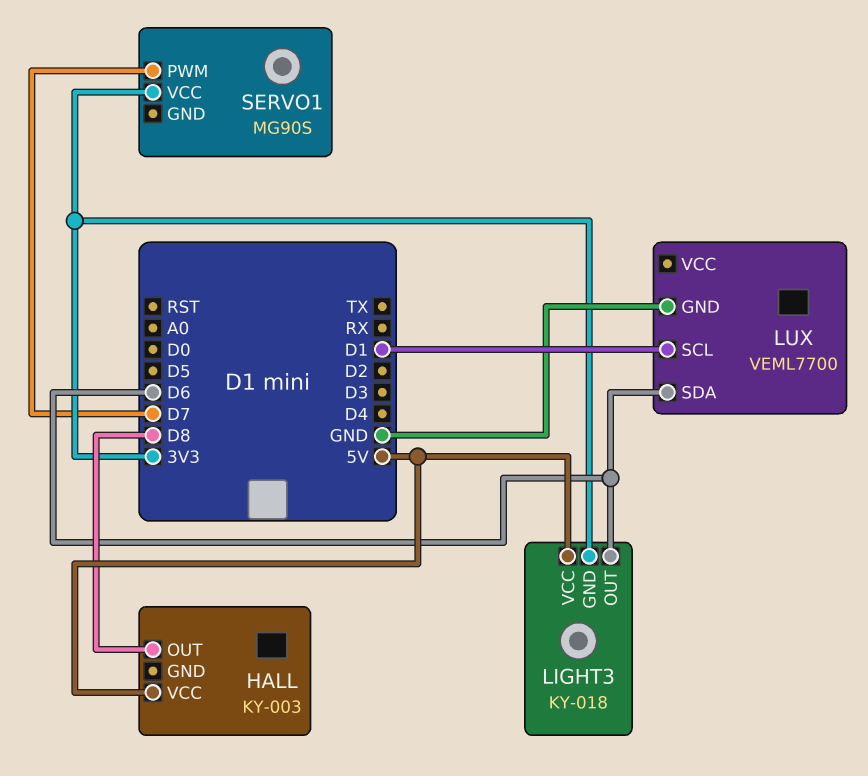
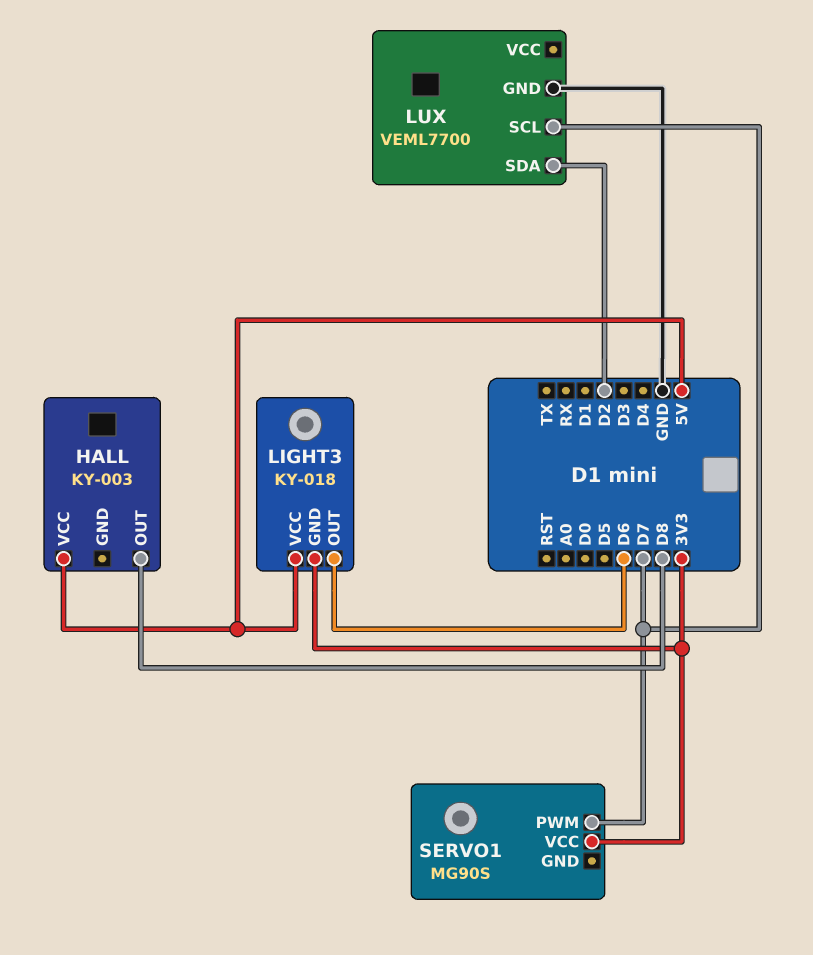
LUX pin SCL: D1 -> D7
LUX pin SDA: D6 -> D2

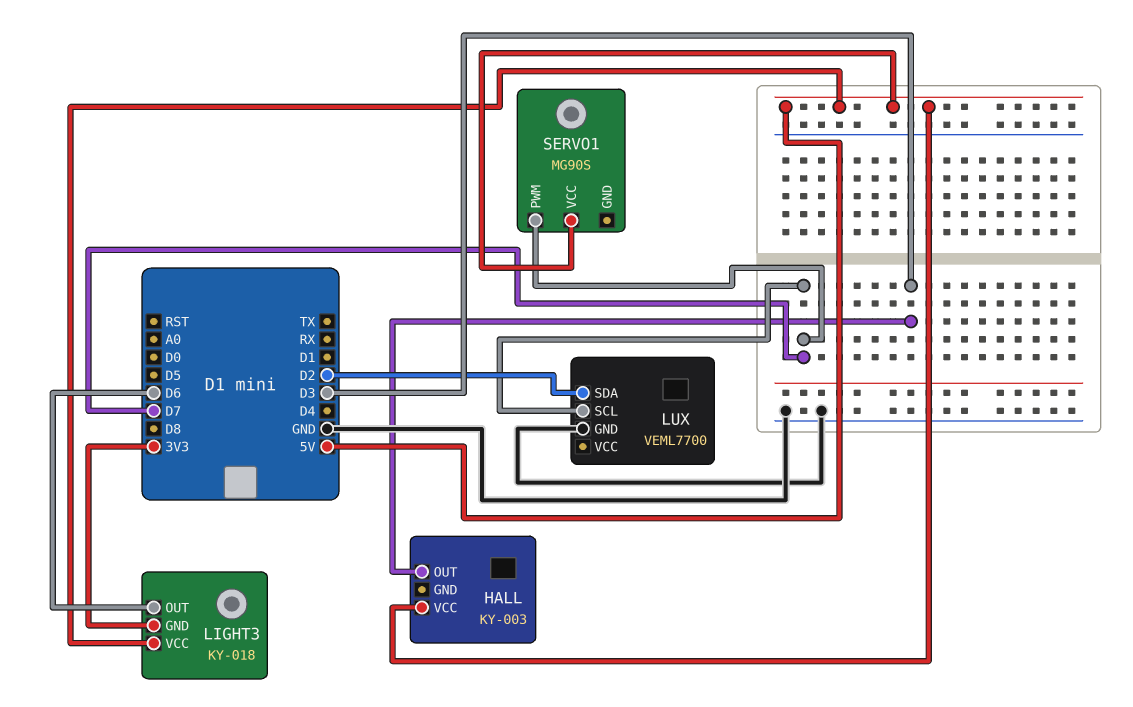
HALL pin OUT: D8 -> D3
SERVO1 pin VCC: 3V3 -> 5V

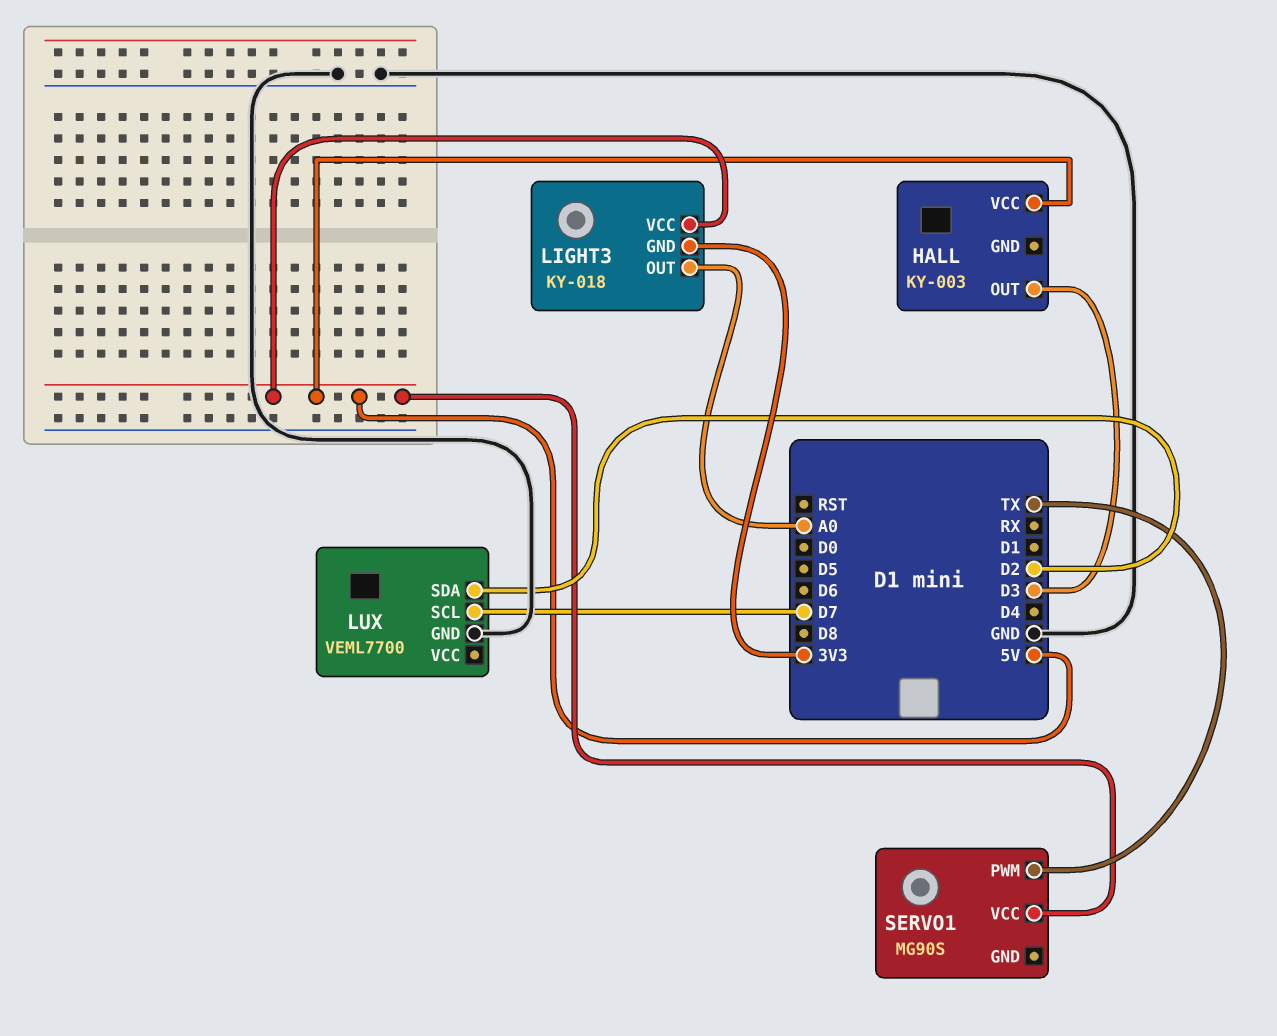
LIGHT3 pin OUT: D6 -> A0
SERVO1 pin PWM: D7 -> TX

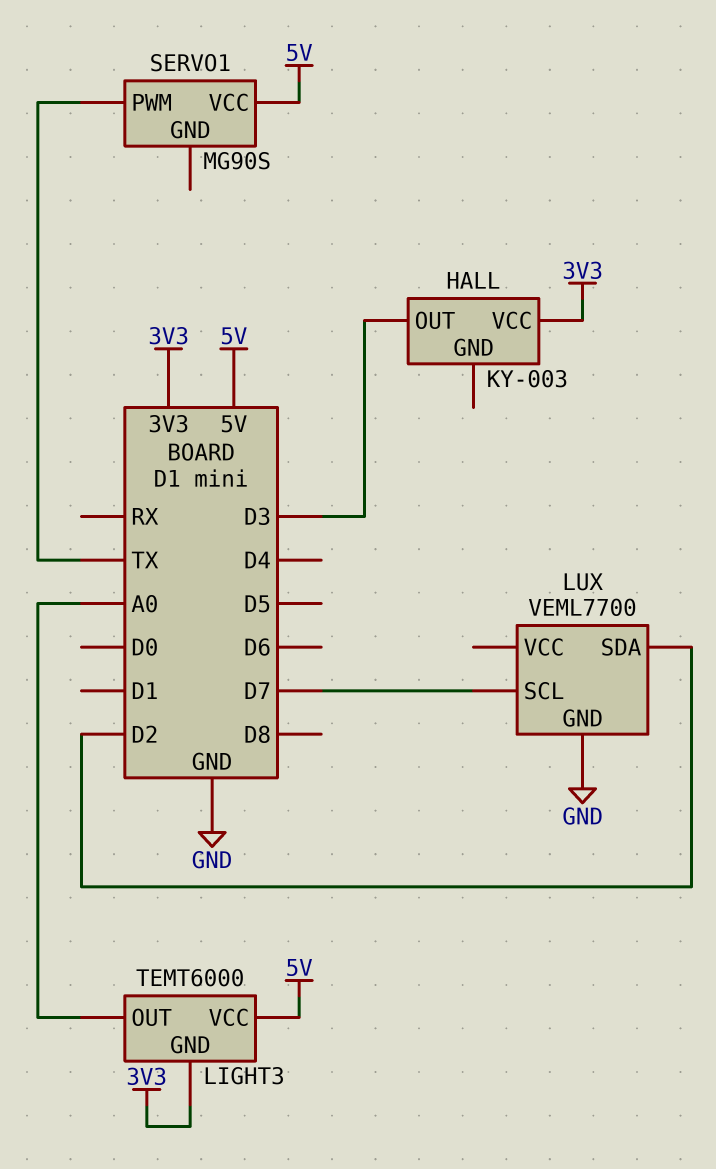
HALL pin VCC: 5V -> 3V3
LIGHT3: KY-018 -> TEMT6000

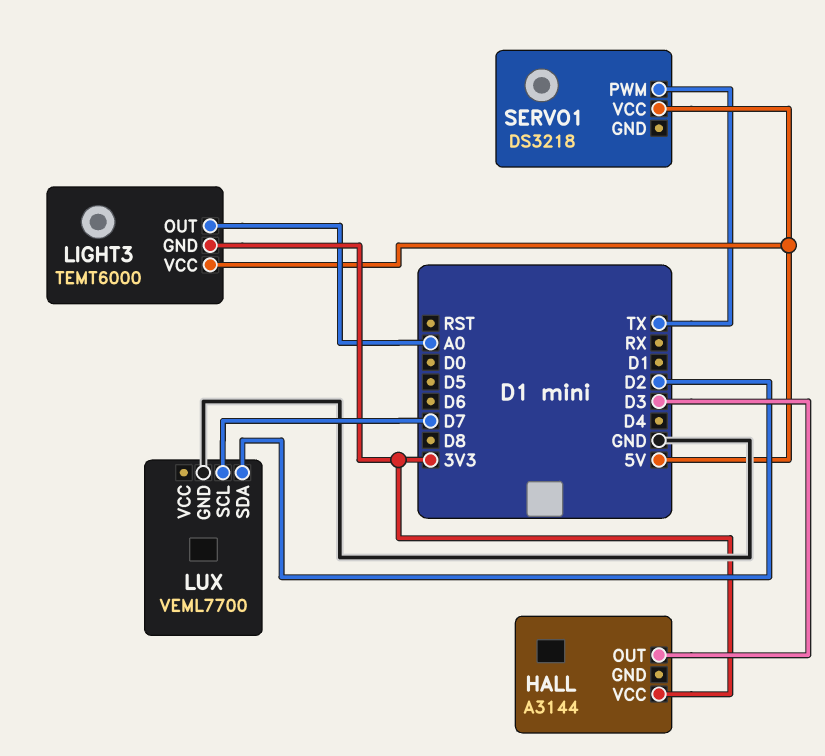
HALL: KY-003 -> A3144
SERVO1: MG90S -> DS3218

